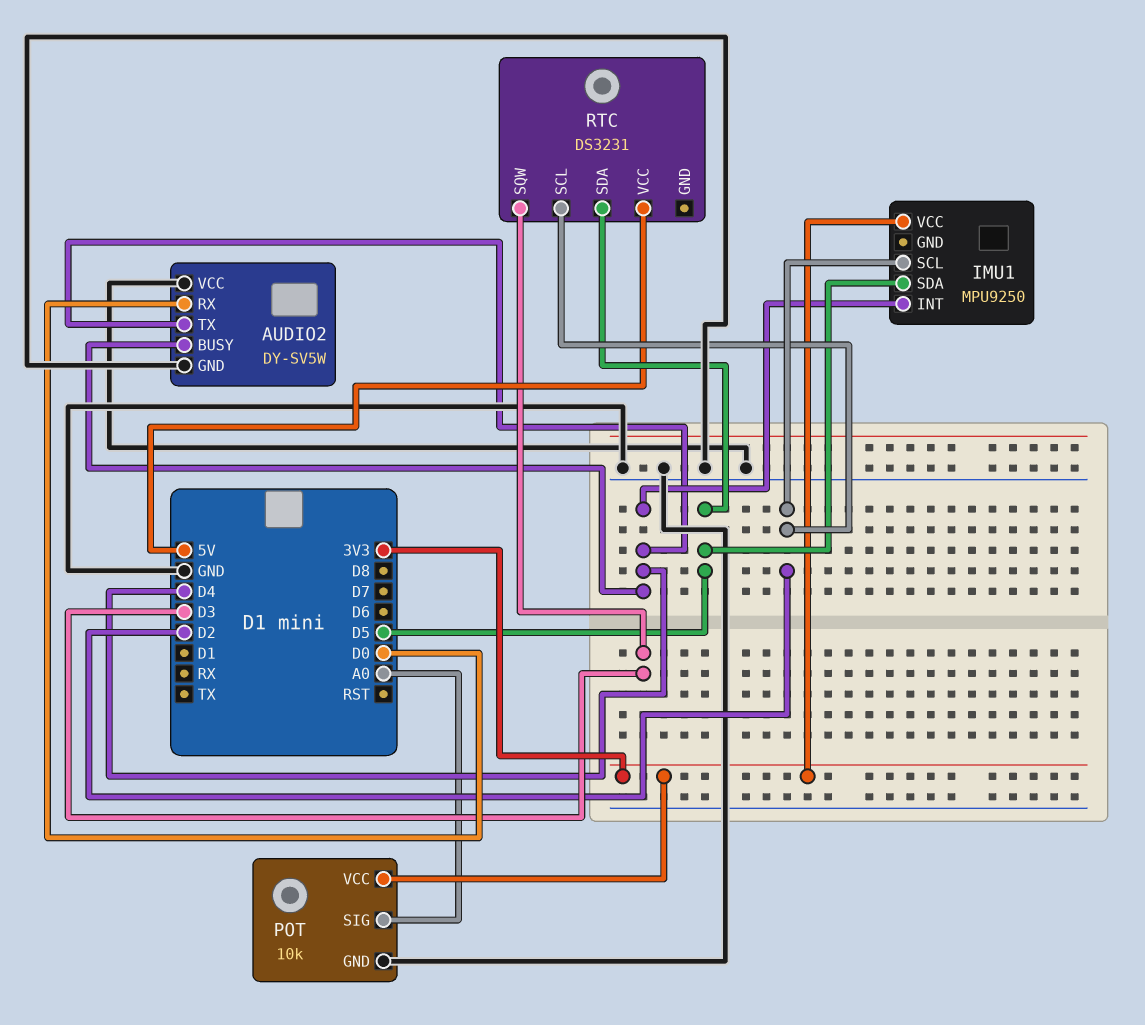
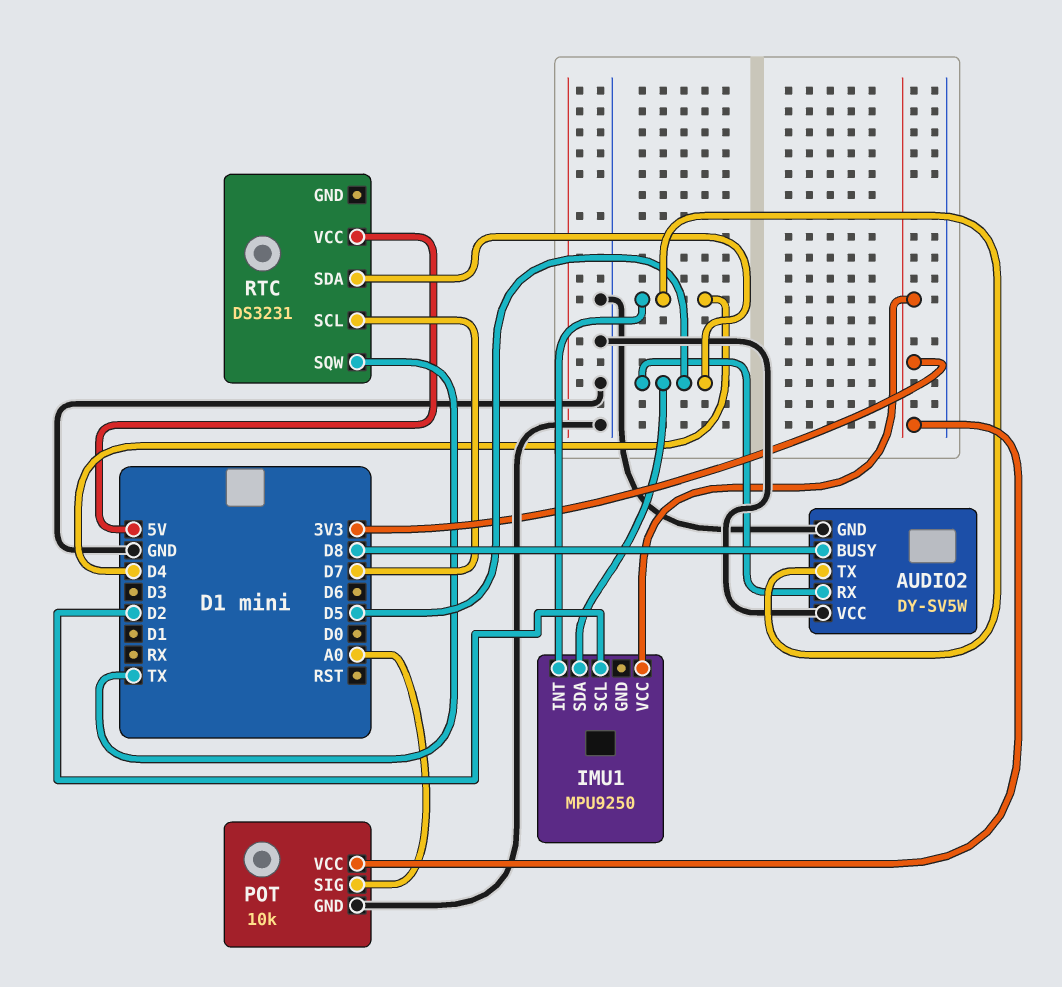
AUDIO2 pin BUSY: D4 -> D8
AUDIO2 pin RX: D0 -> D5
RTC pin SCL: D2 -> D7
RTC pin SQW: D3 -> TX

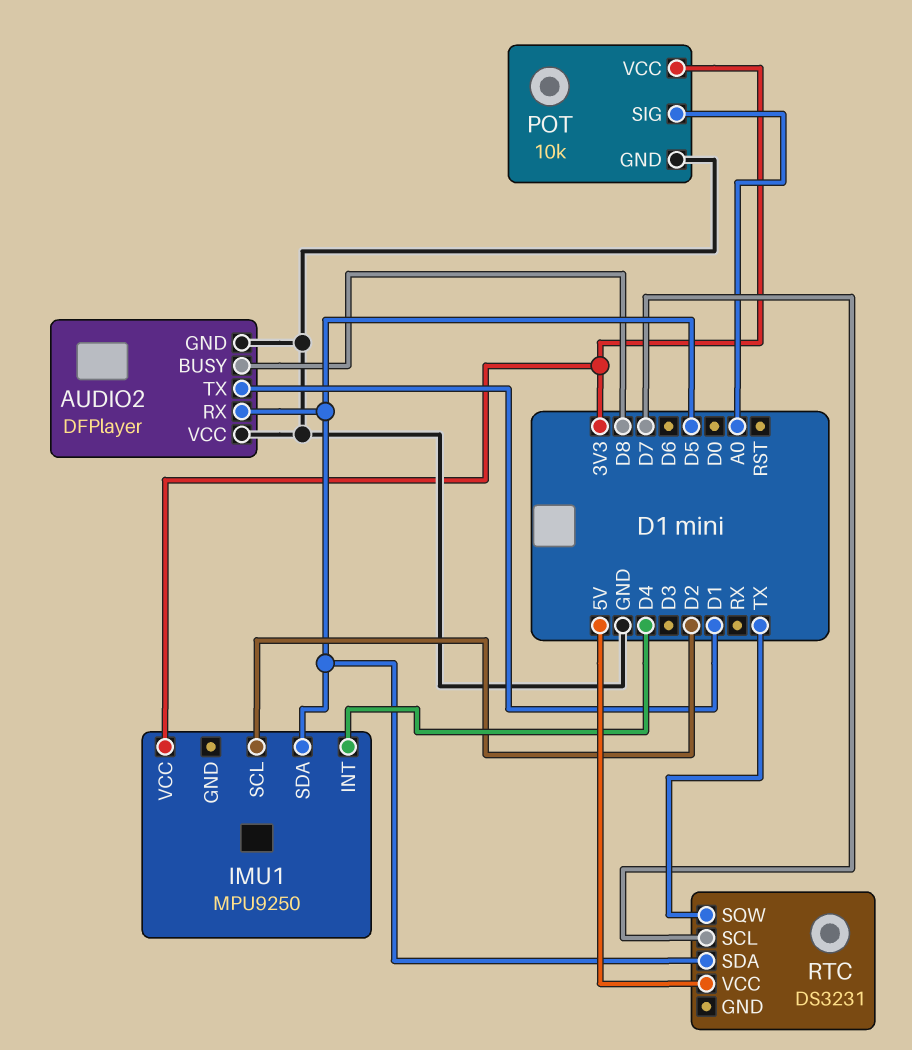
AUDIO2: DY-SV5W -> DFPlayer
AUDIO2 pin TX: D4 -> D1

